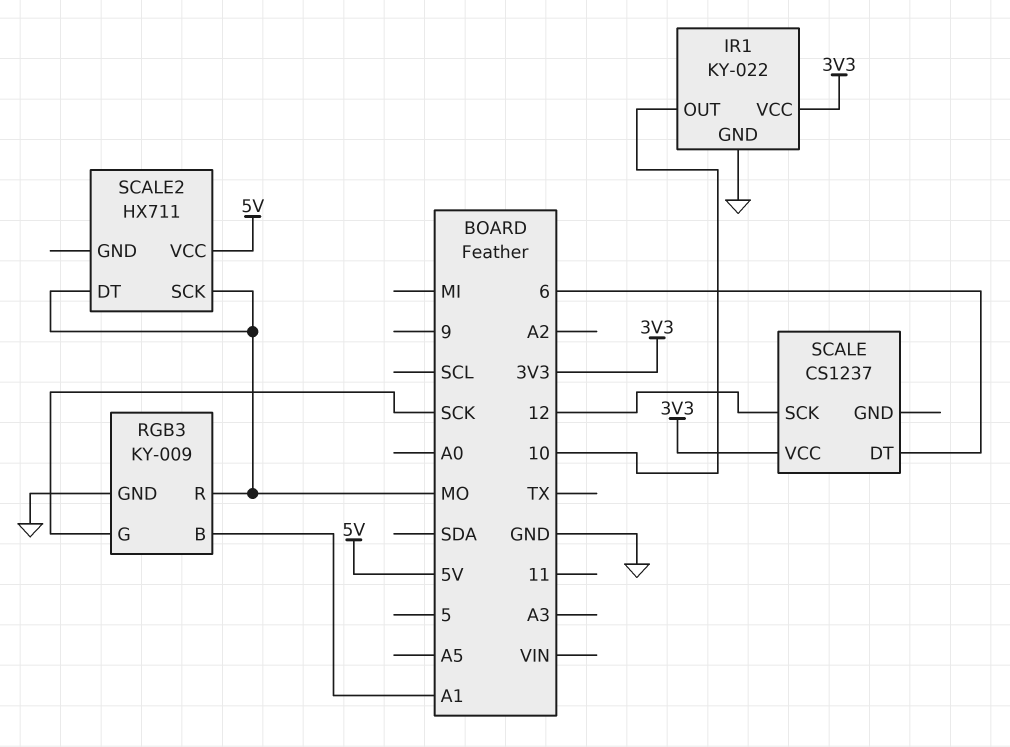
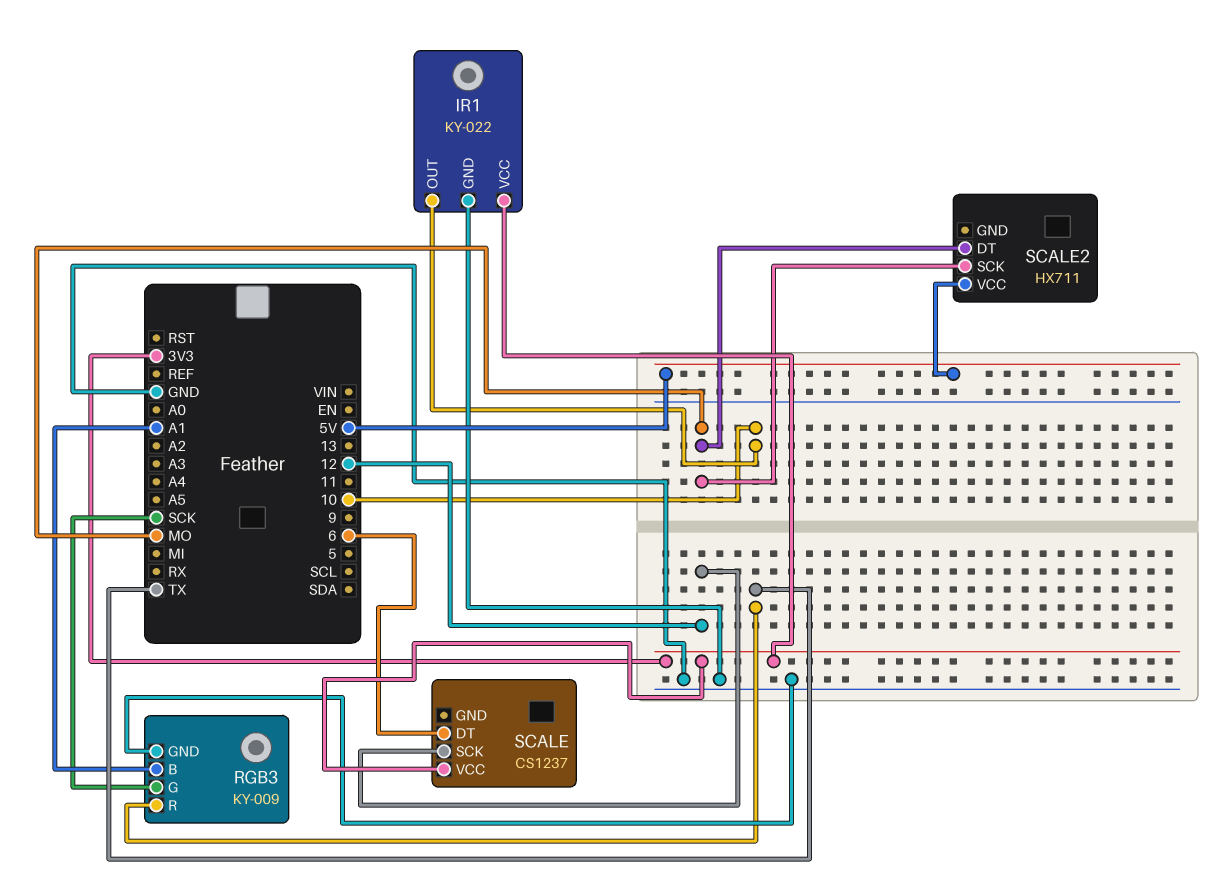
RGB3 pin R: MO -> TX

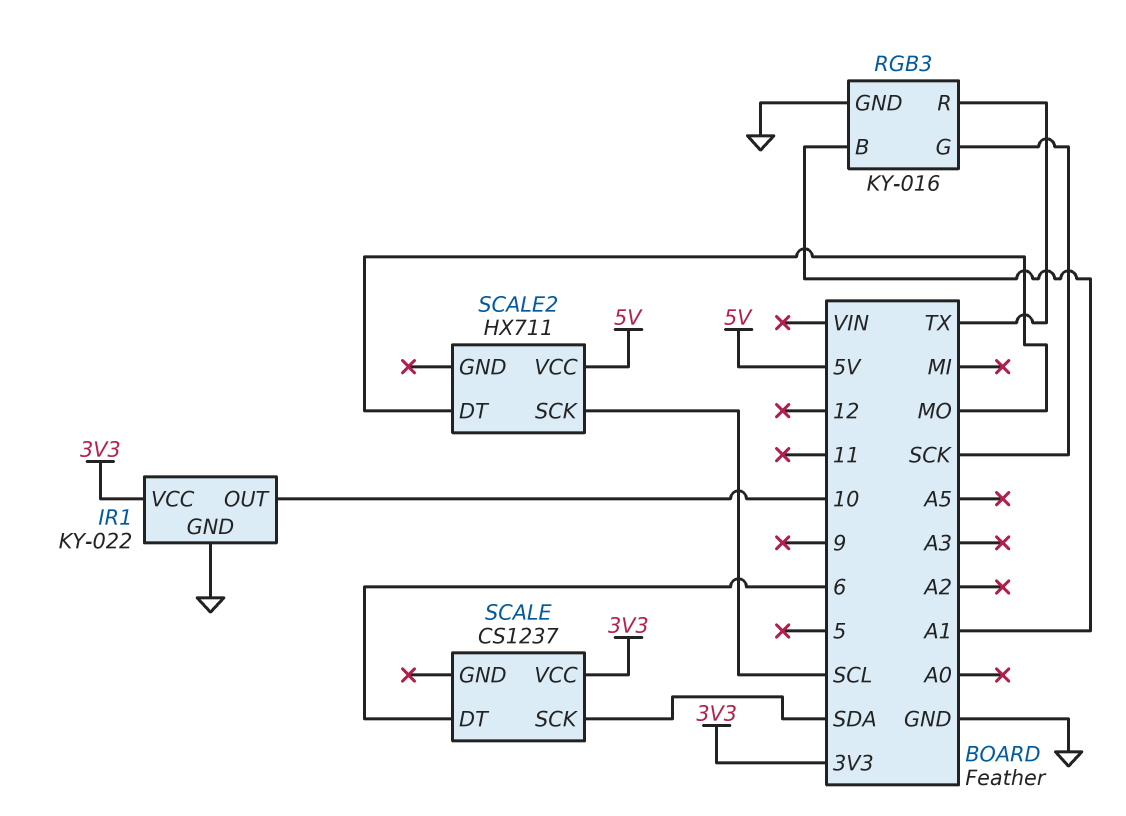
RGB3: KY-009 -> KY-016
SCALE pin SCK: 12 -> SDA
SCALE2 pin SCK: MO -> SCL

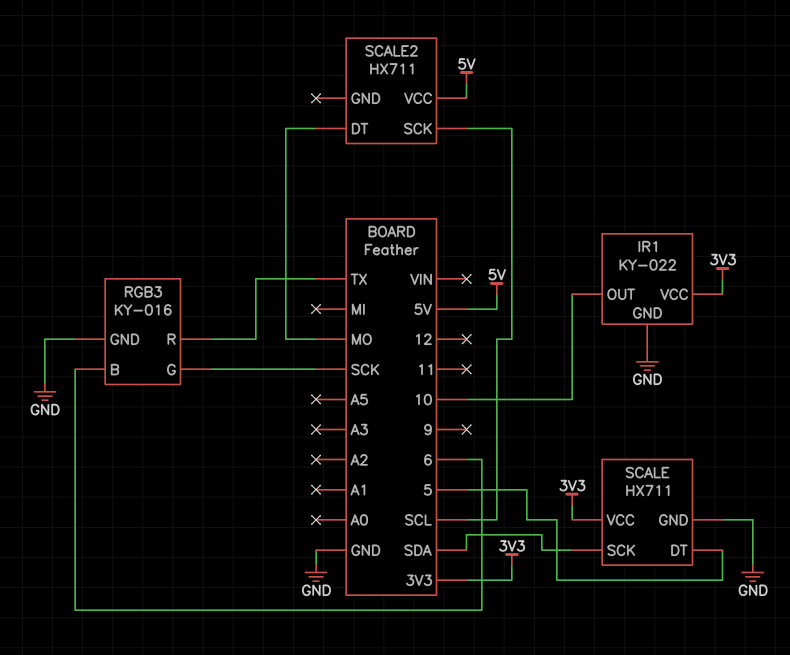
RGB3 pin B: A1 -> 6
SCALE: CS1237 -> HX711
SCALE pin DT: 6 -> 5
SCALE pin GND: none -> GND

